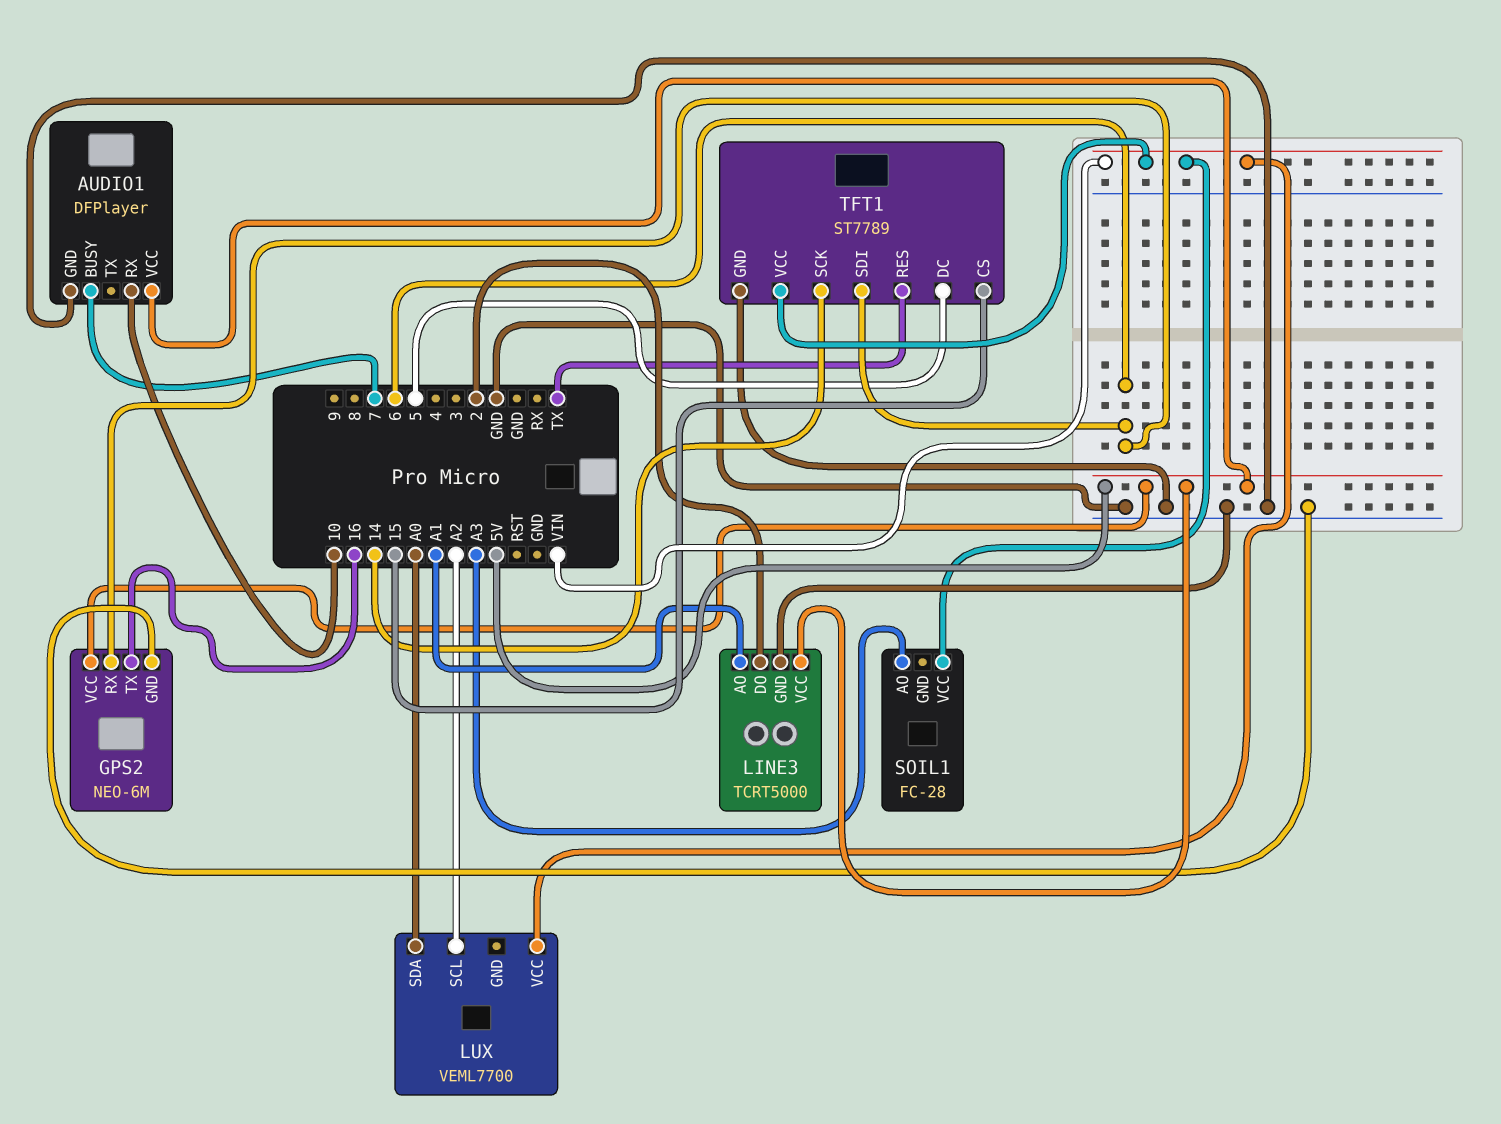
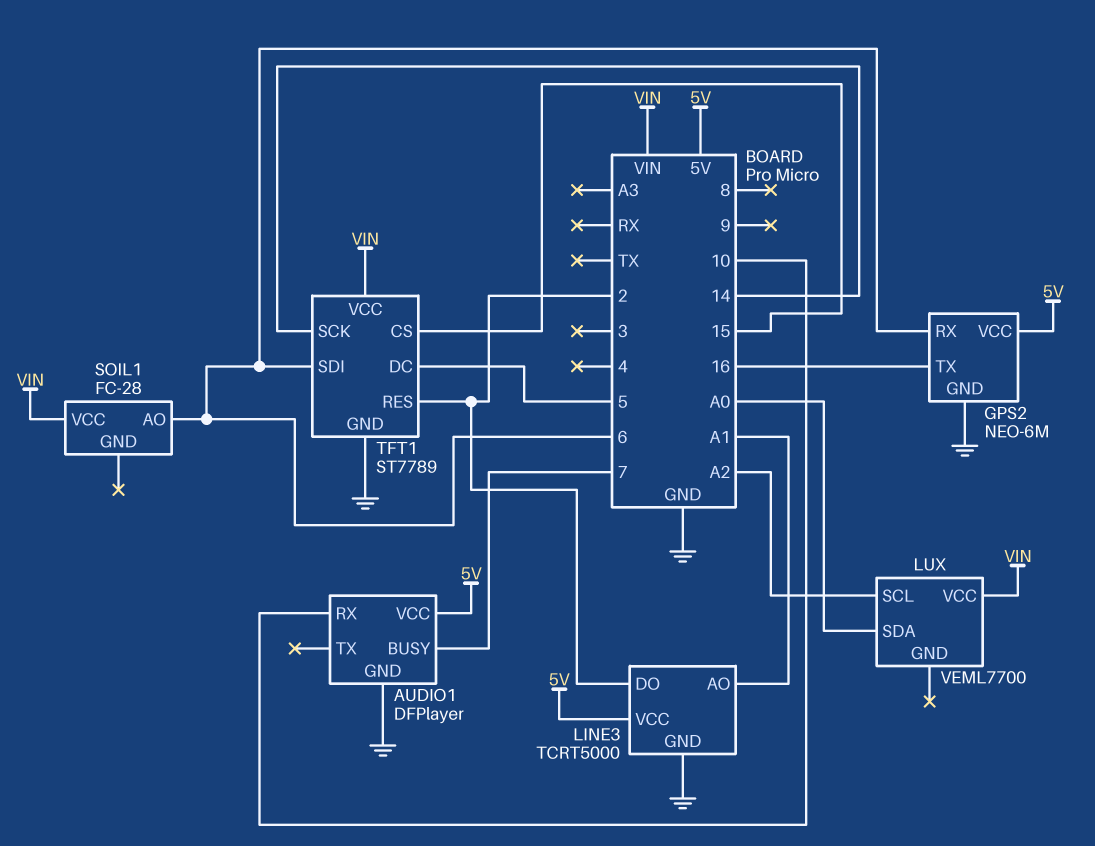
SOIL1 pin AO: A3 -> 6
TFT1 pin RES: TX -> 2

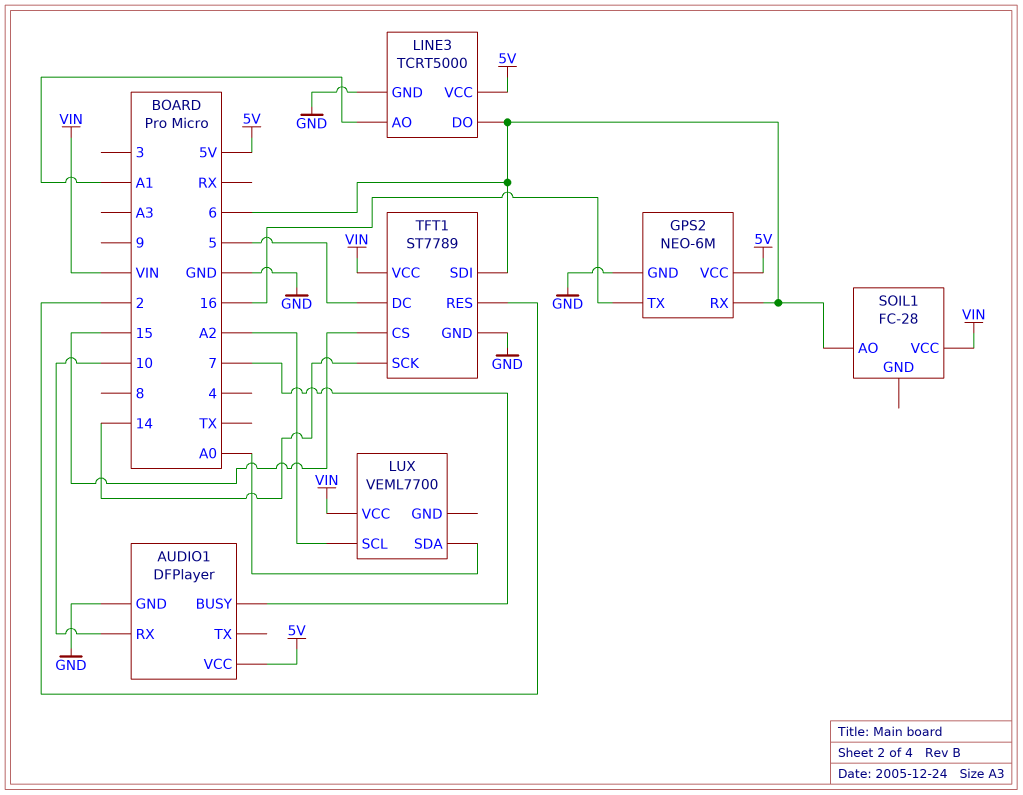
LINE3 pin DO: 2 -> 6

